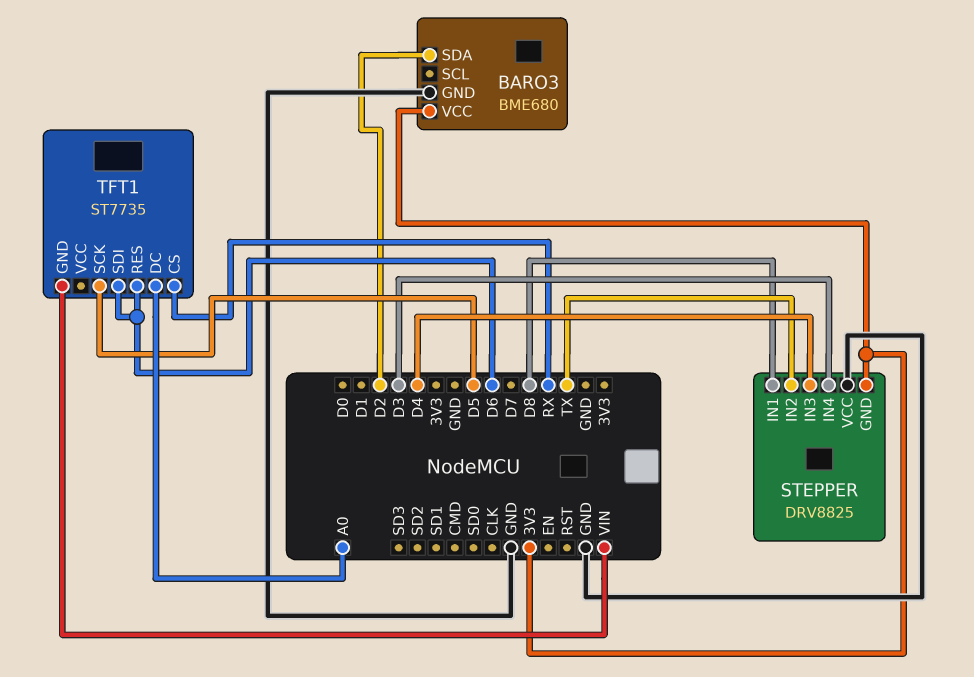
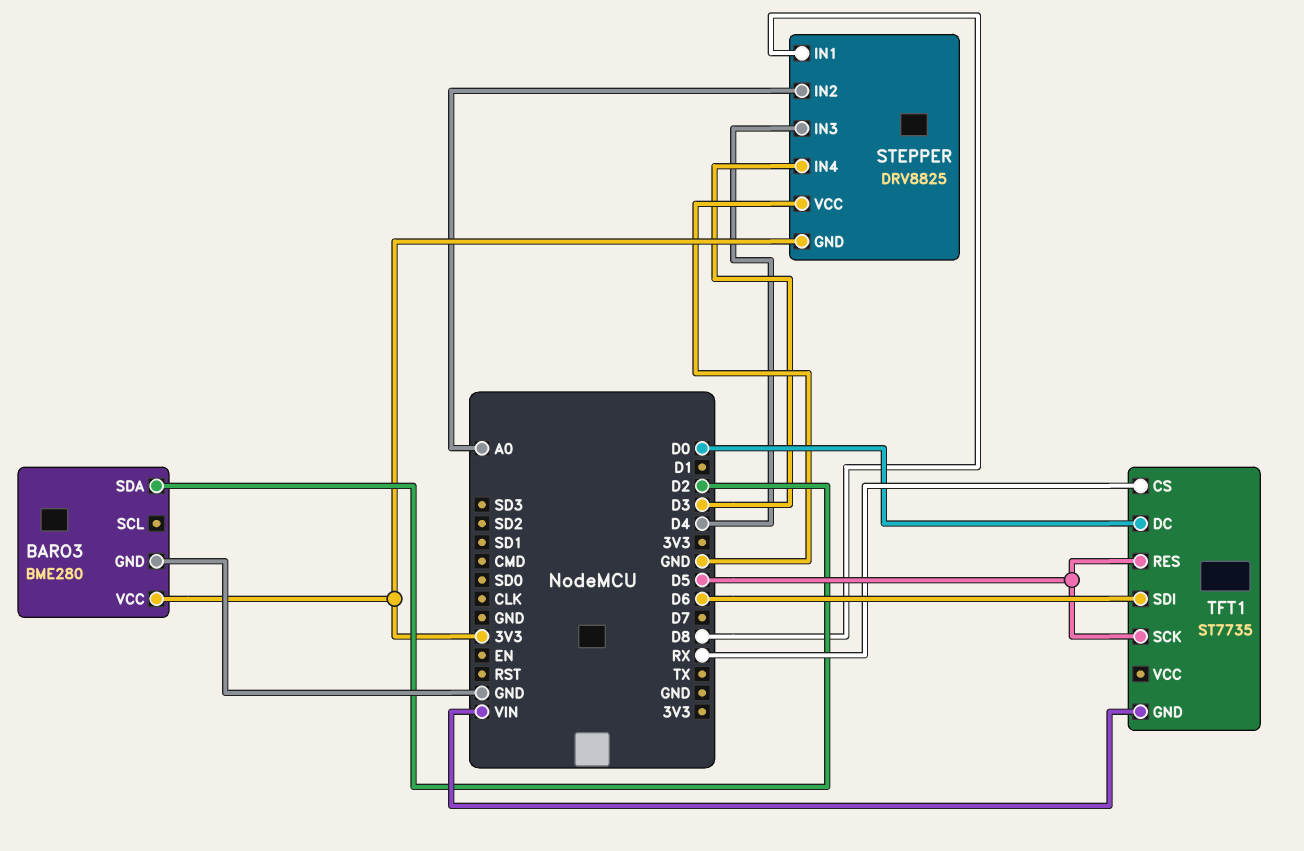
BARO3: BME680 -> BME280
STEPPER pin IN2: TX -> A0
TFT1 pin DC: A0 -> D0
TFT1 pin RES: D6 -> D5

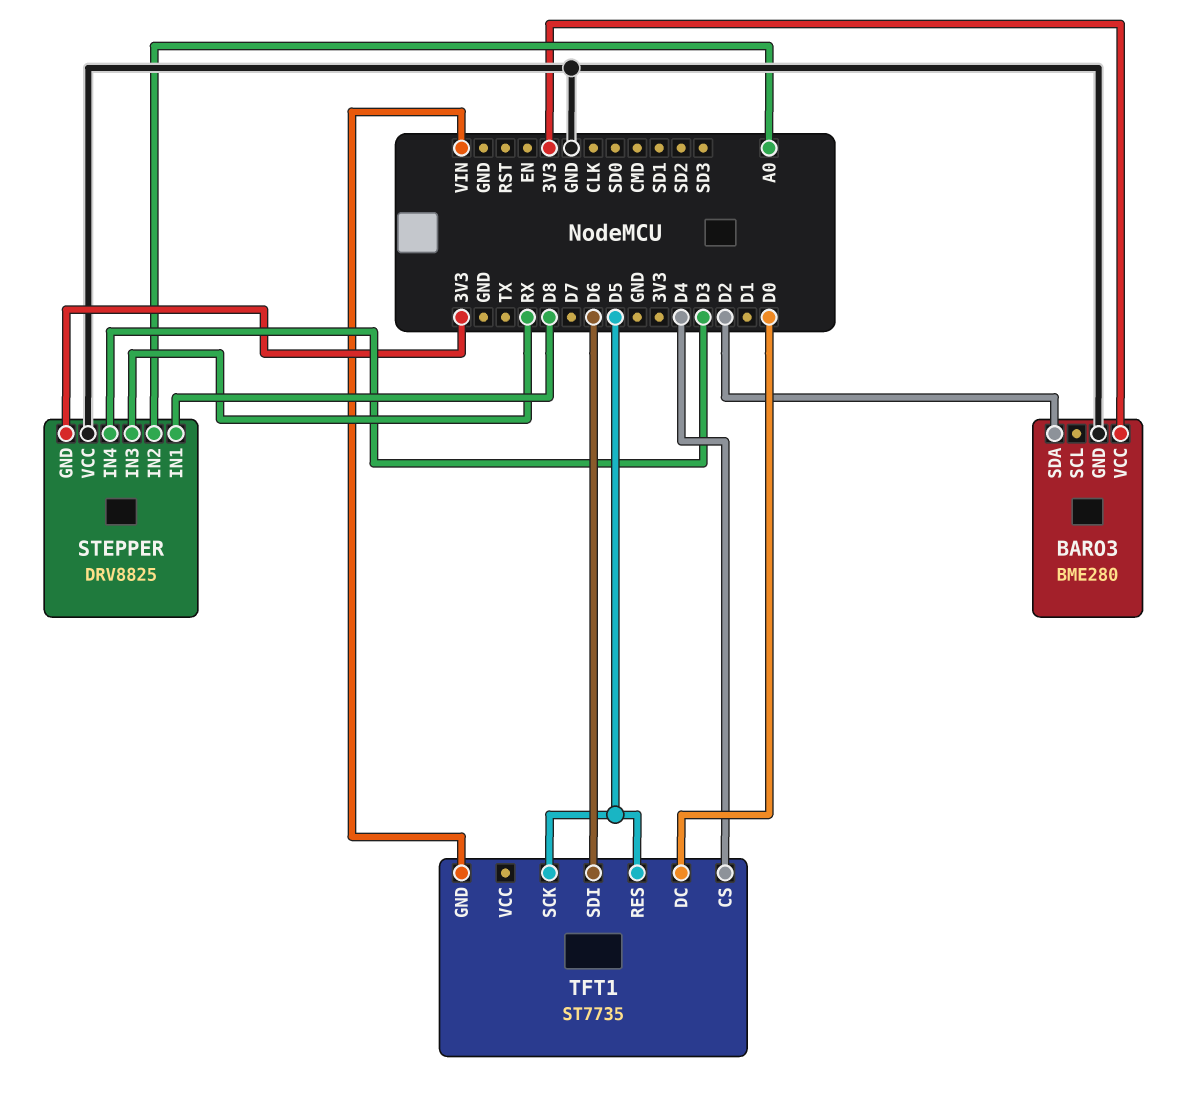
STEPPER pin IN3: D4 -> RX
TFT1 pin CS: RX -> D4

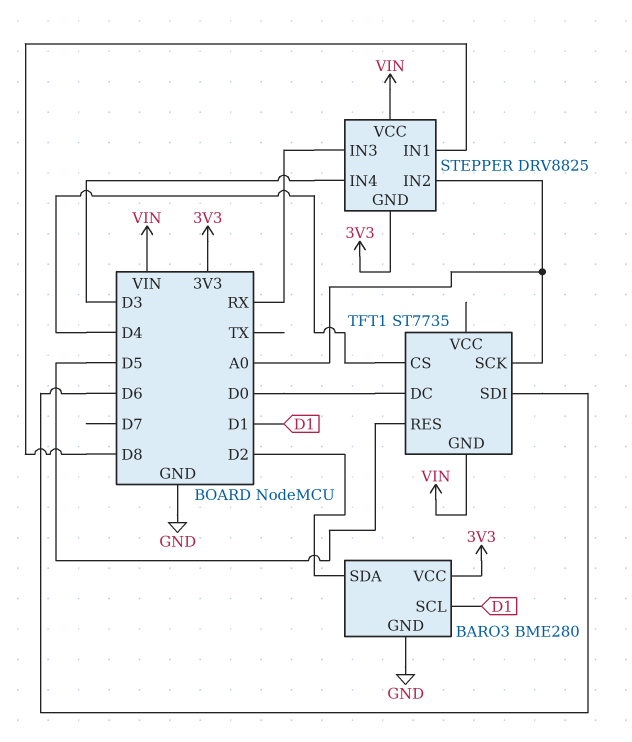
BARO3 pin SCL: none -> D1
STEPPER pin VCC: GND -> VIN
TFT1 pin SCK: D5 -> A0

